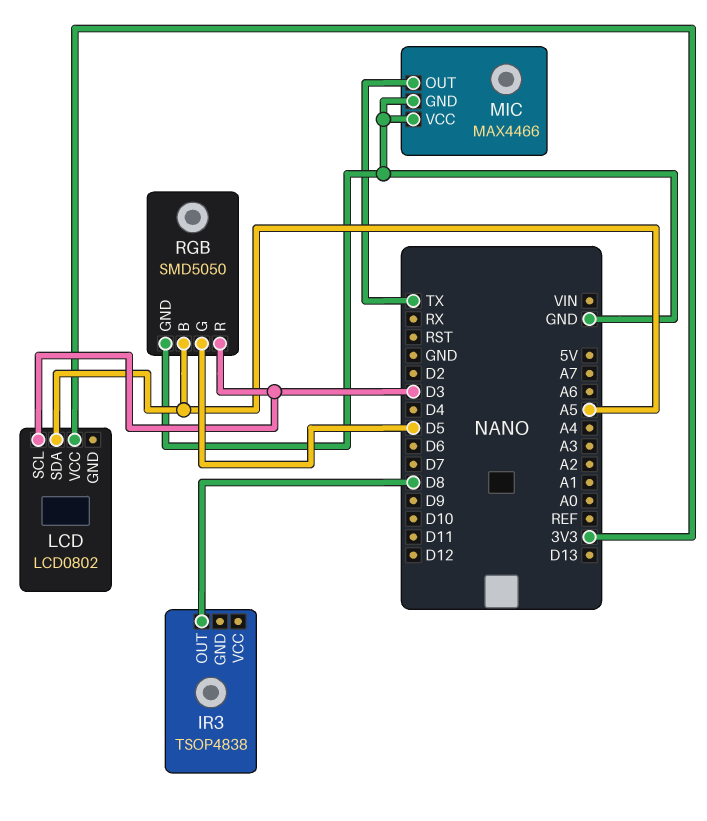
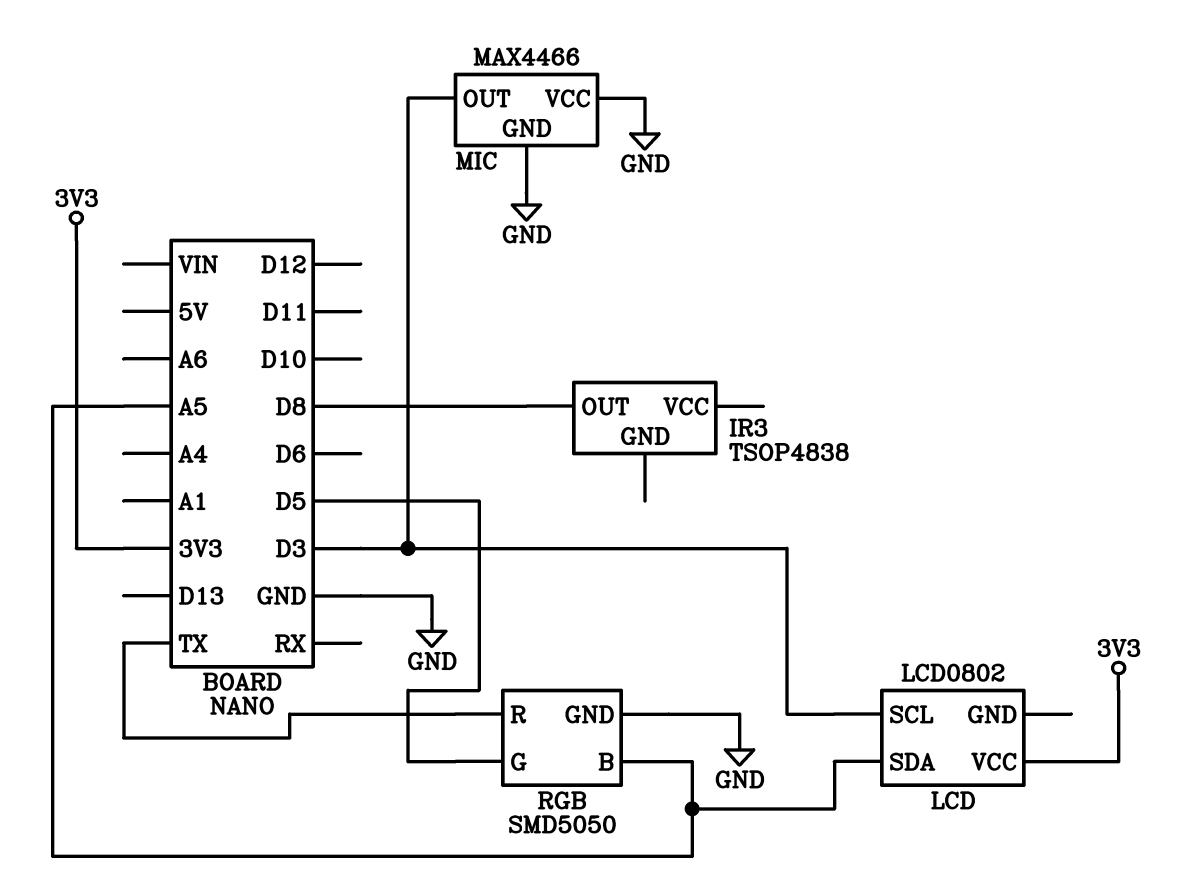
MIC pin OUT: TX -> D3
RGB pin R: D3 -> TX

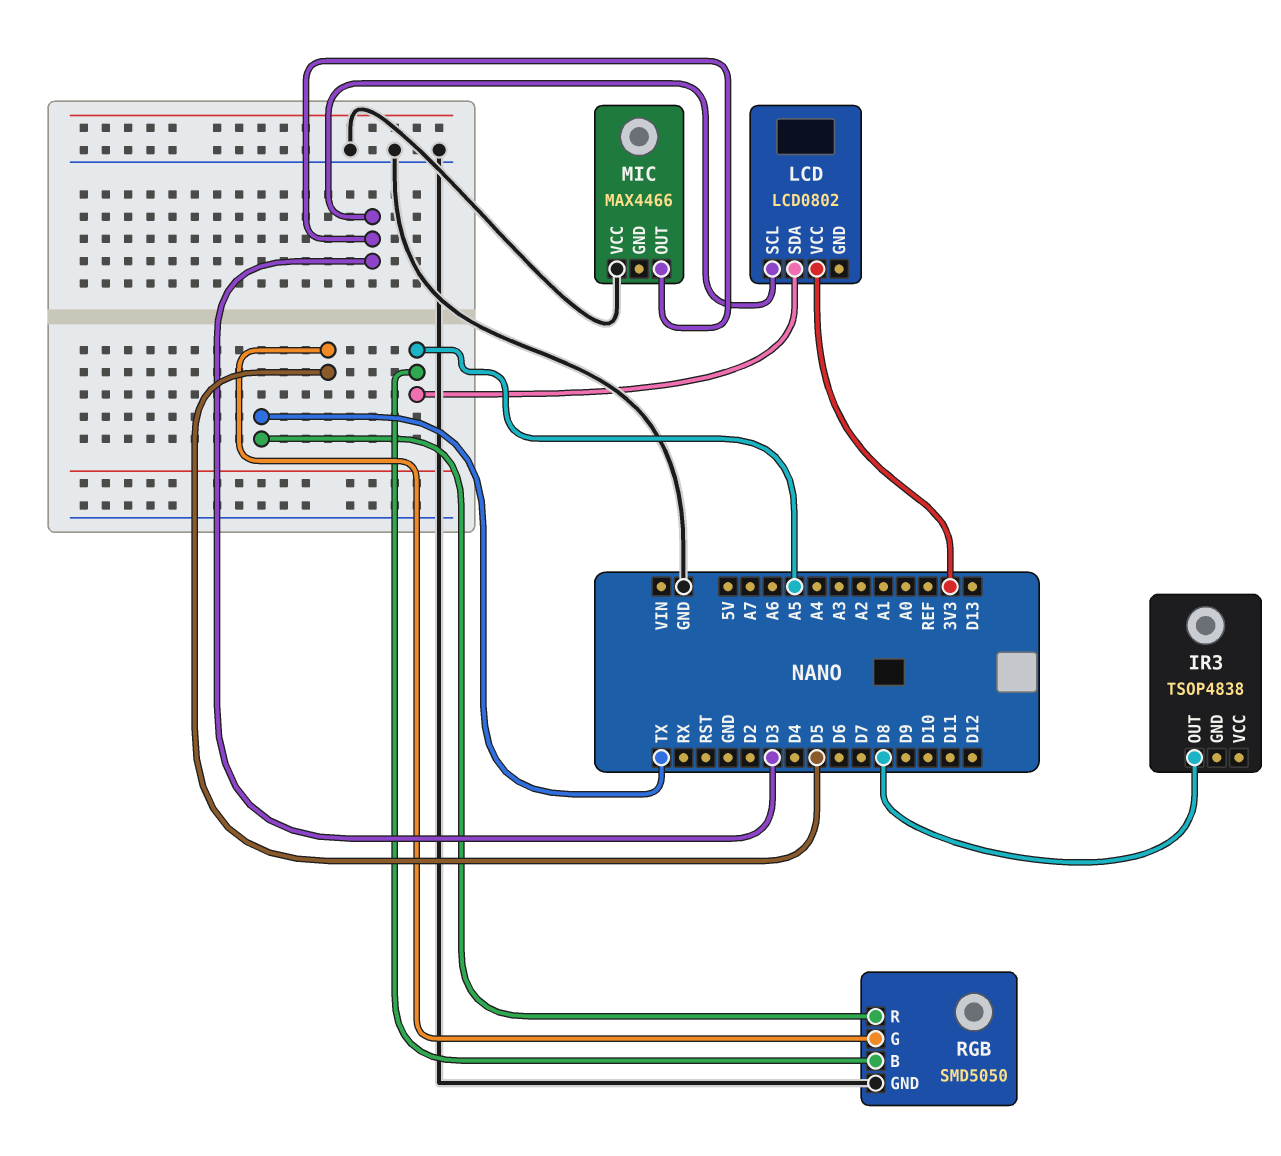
MIC pin GND: GND -> none

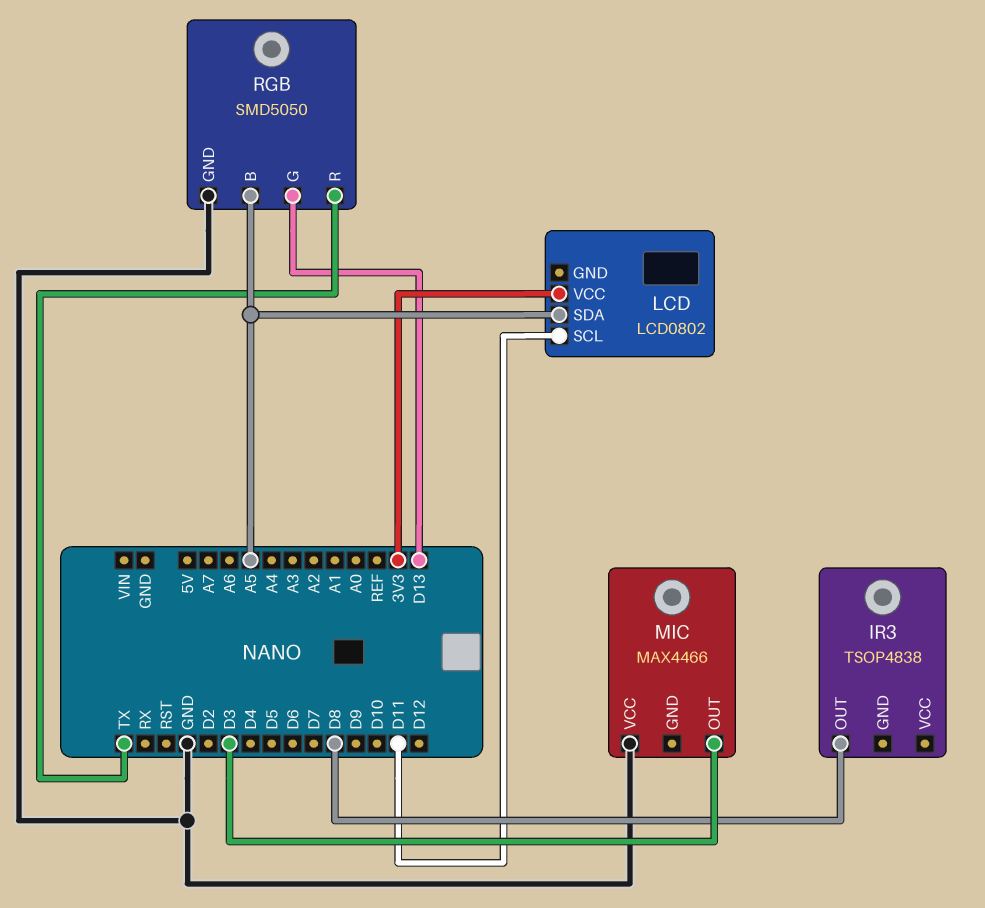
LCD pin SCL: D3 -> D11
RGB pin G: D5 -> D13

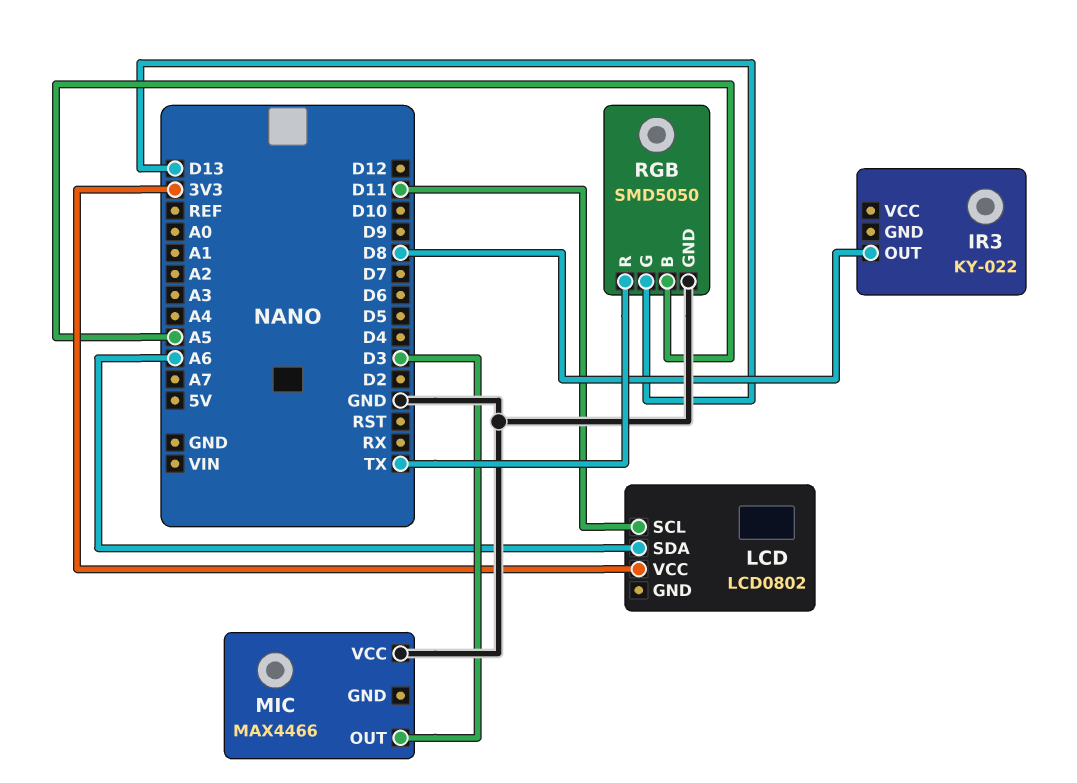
IR3: TSOP4838 -> KY-022
LCD pin SDA: A5 -> A6

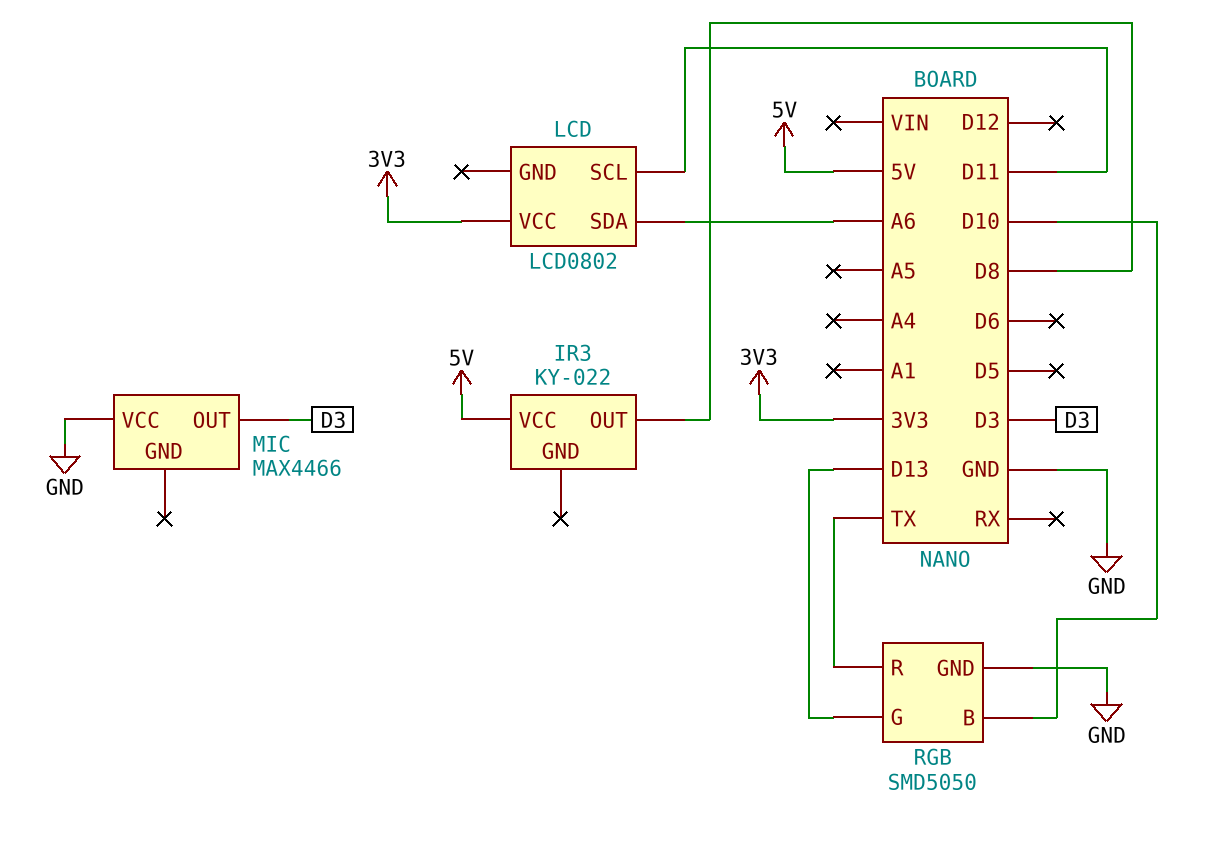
IR3 pin VCC: none -> 5V
RGB pin B: A5 -> D10

